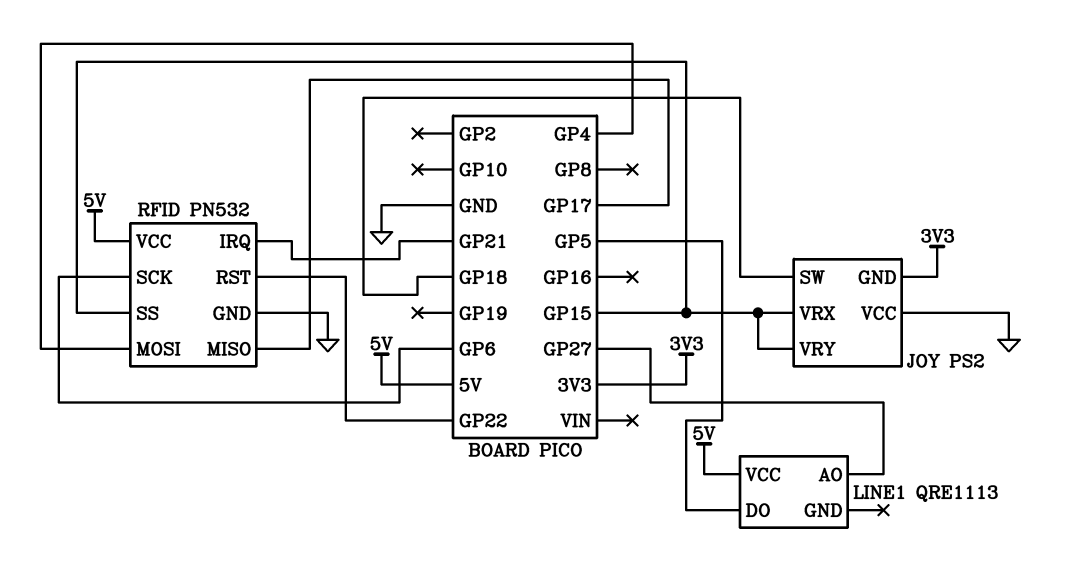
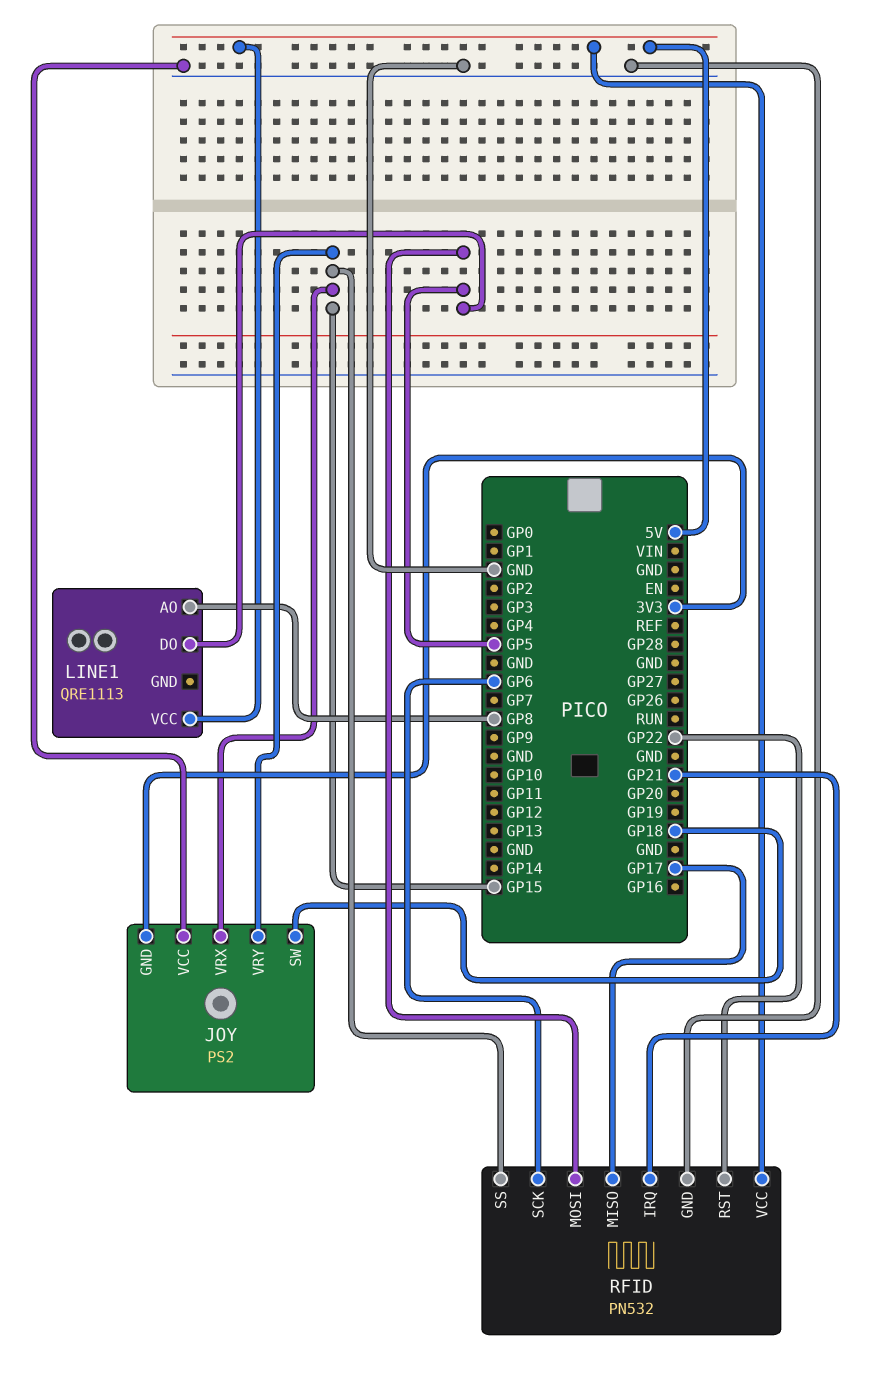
LINE1 pin AO: GP27 -> GP8
RFID pin MOSI: GP4 -> GP5

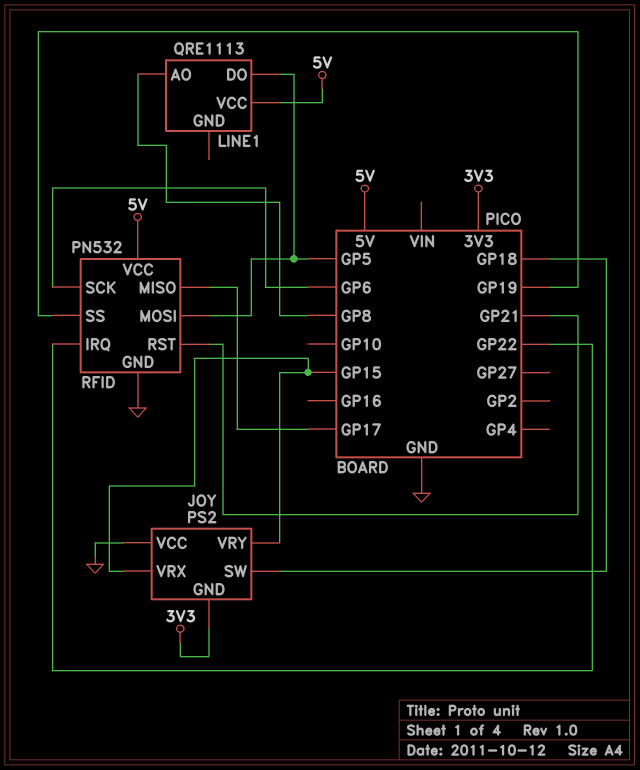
RFID pin IRQ: GP21 -> GP22
RFID pin RST: GP22 -> GP21
RFID pin SS: GP15 -> GP19

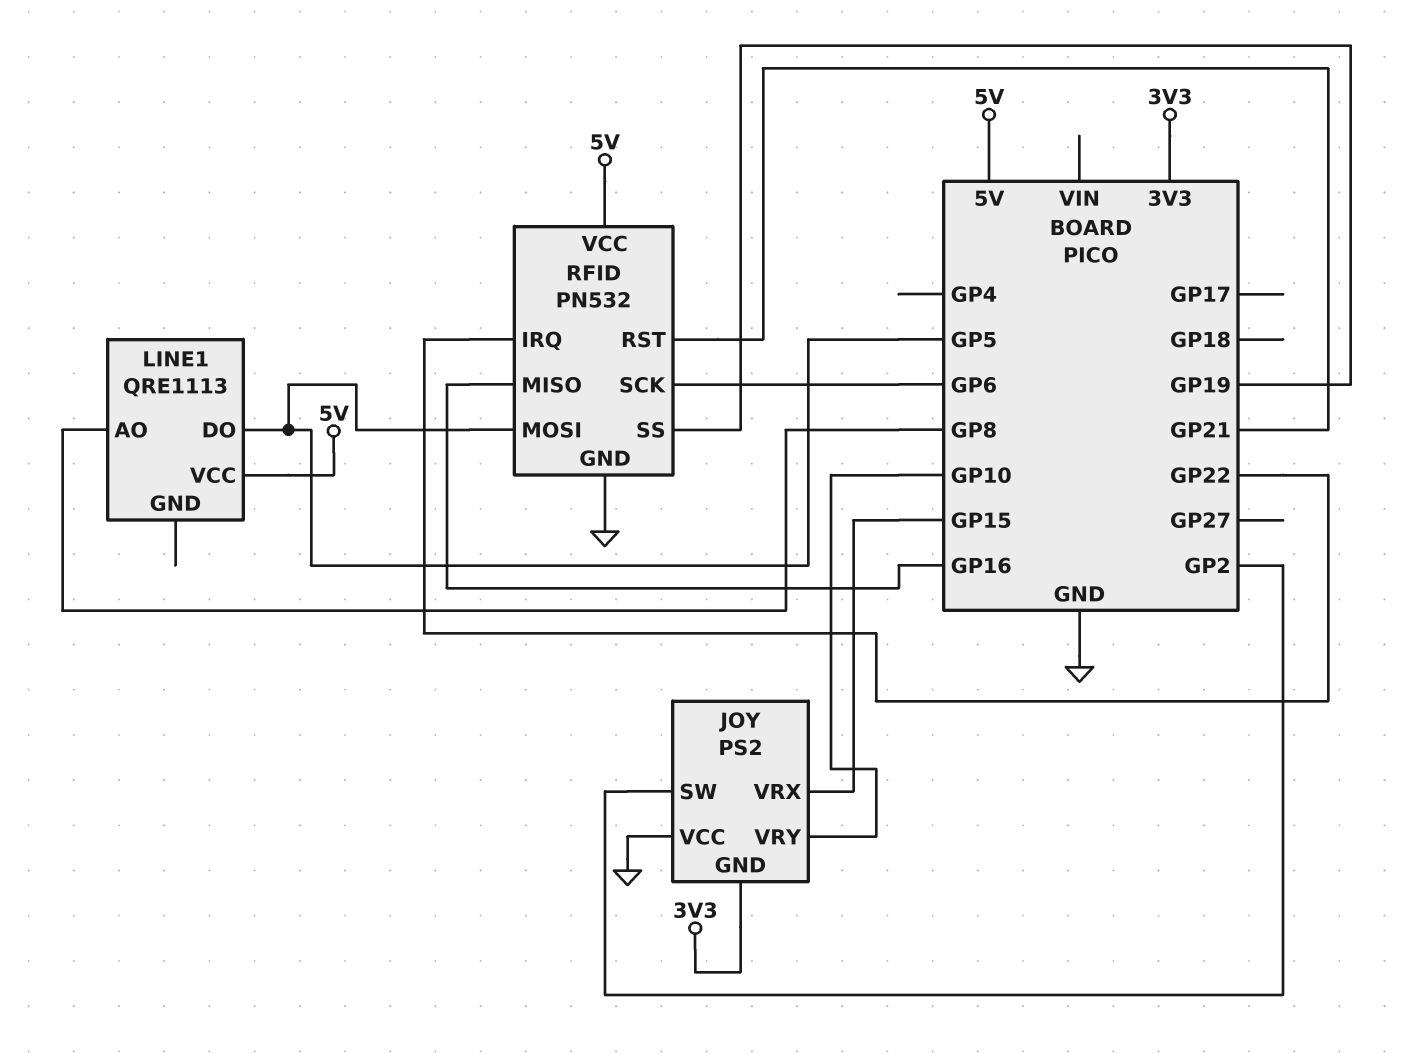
JOY pin SW: GP18 -> GP2
JOY pin VRY: GP15 -> GP10
RFID pin MISO: GP17 -> GP16

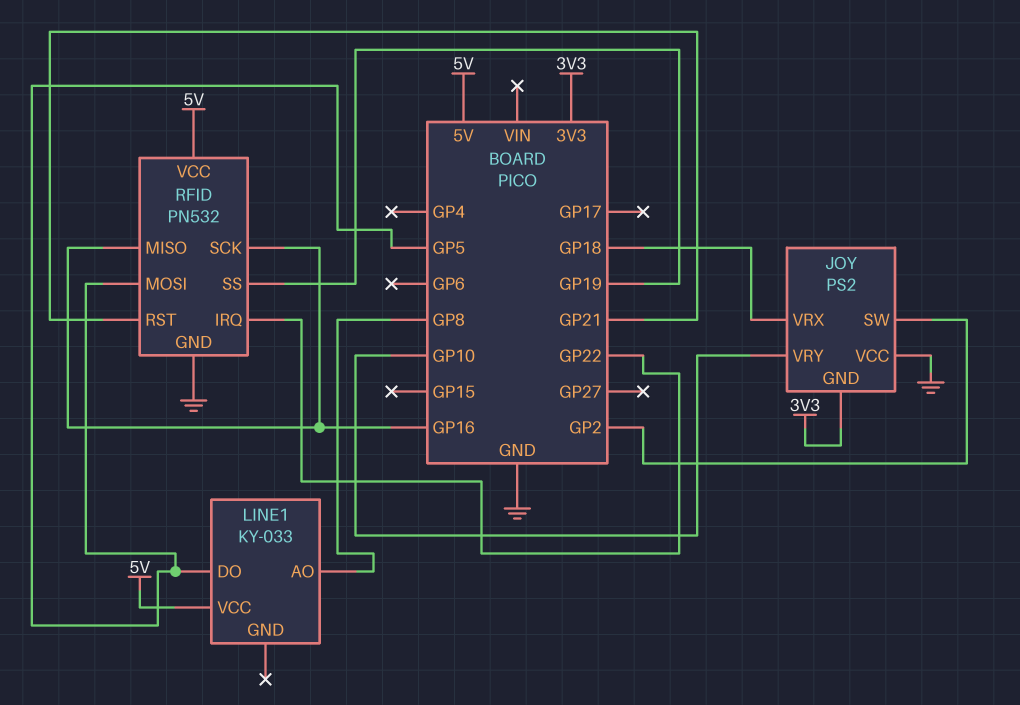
JOY pin VRX: GP15 -> GP18
LINE1: QRE1113 -> KY-033
RFID pin SCK: GP6 -> GP16

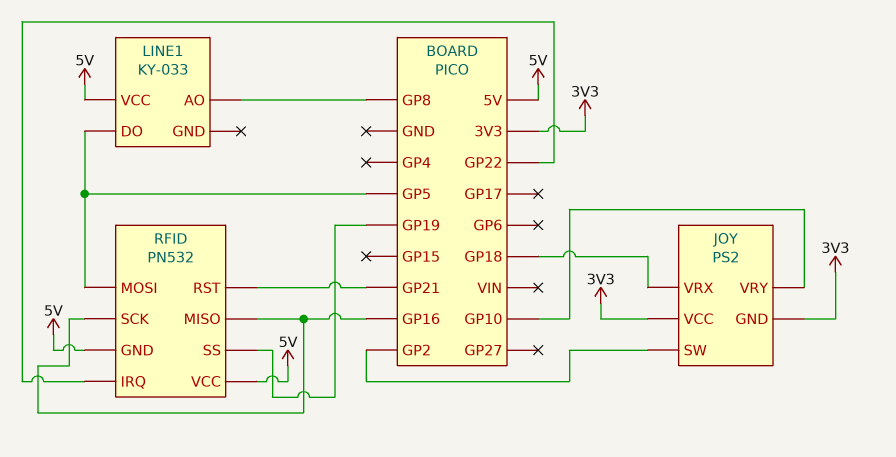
JOY pin VCC: GND -> 3V3
RFID pin GND: GND -> 5V

